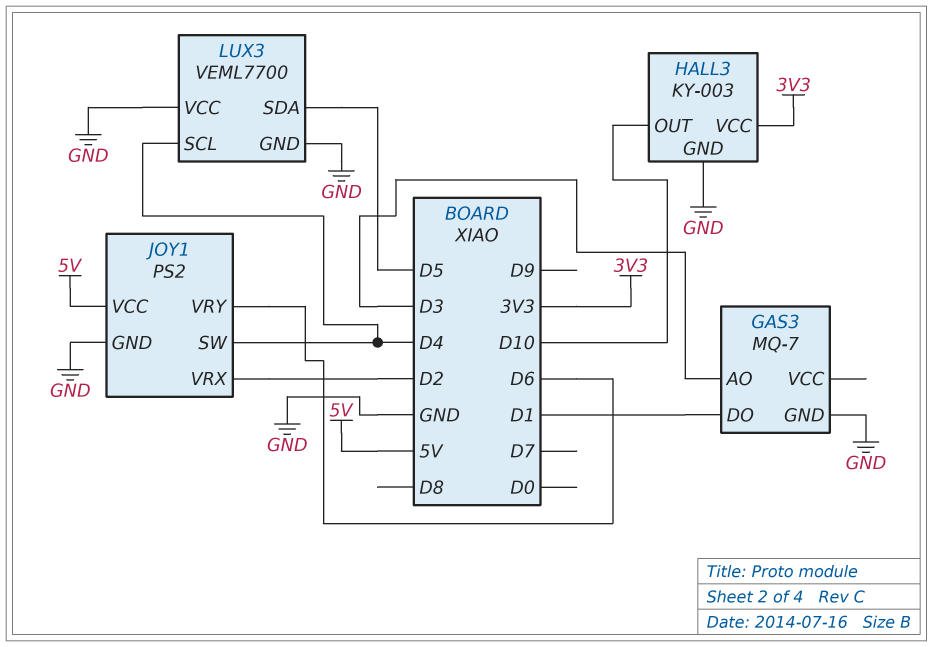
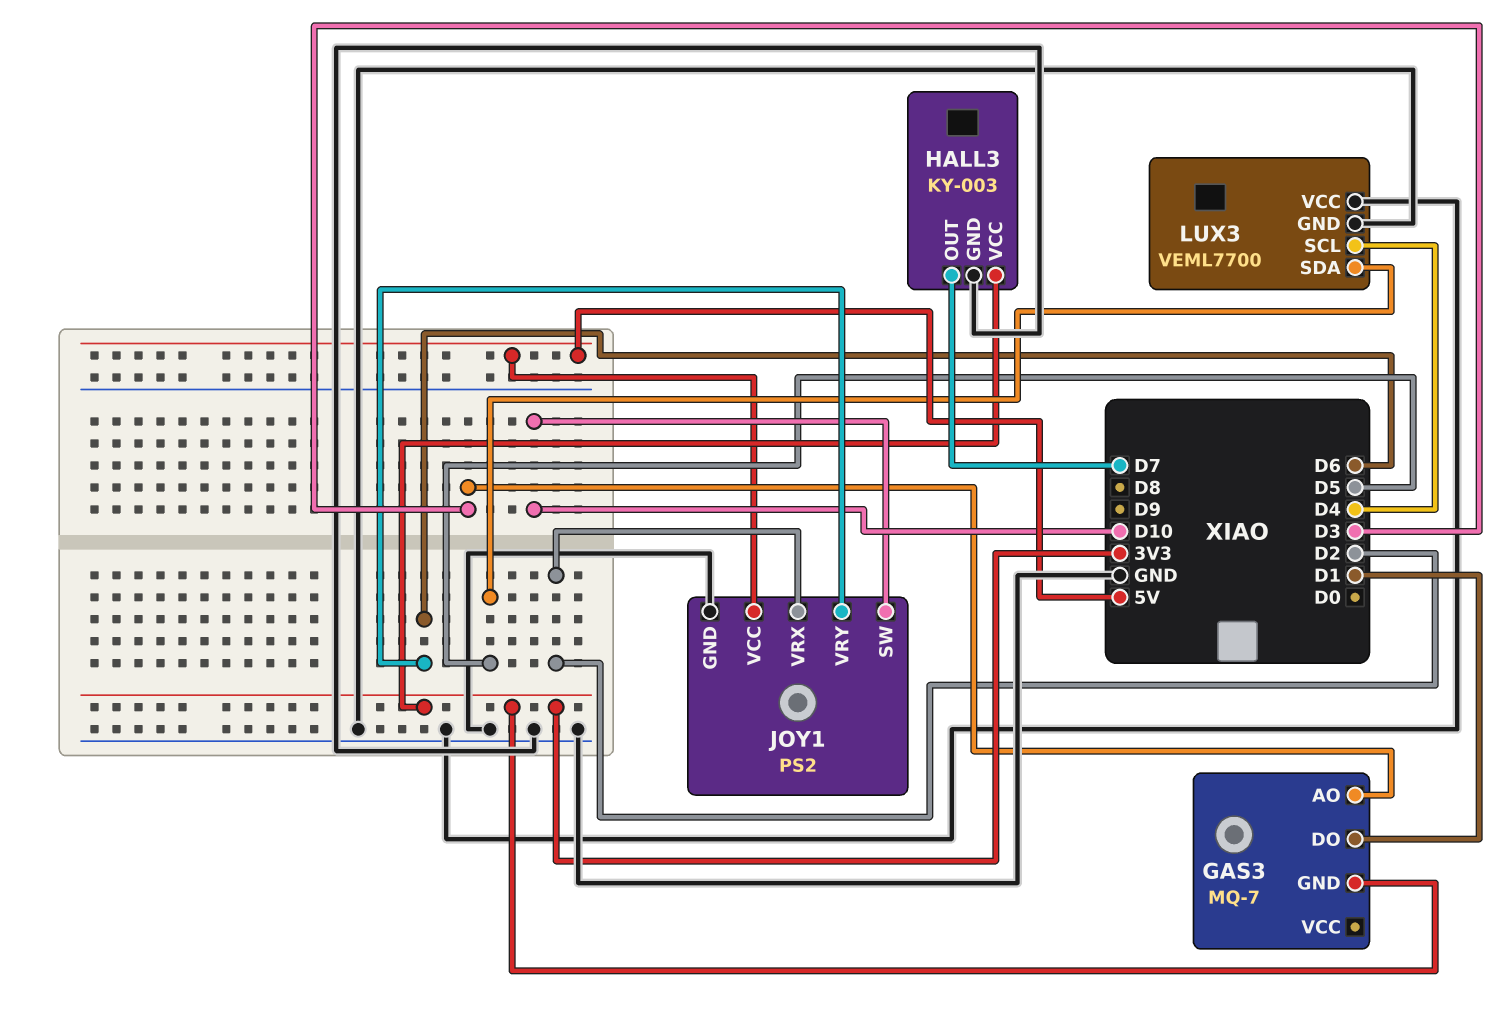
GAS3 pin GND: GND -> 3V3
HALL3 pin OUT: D10 -> D7
JOY1 pin SW: D4 -> D10

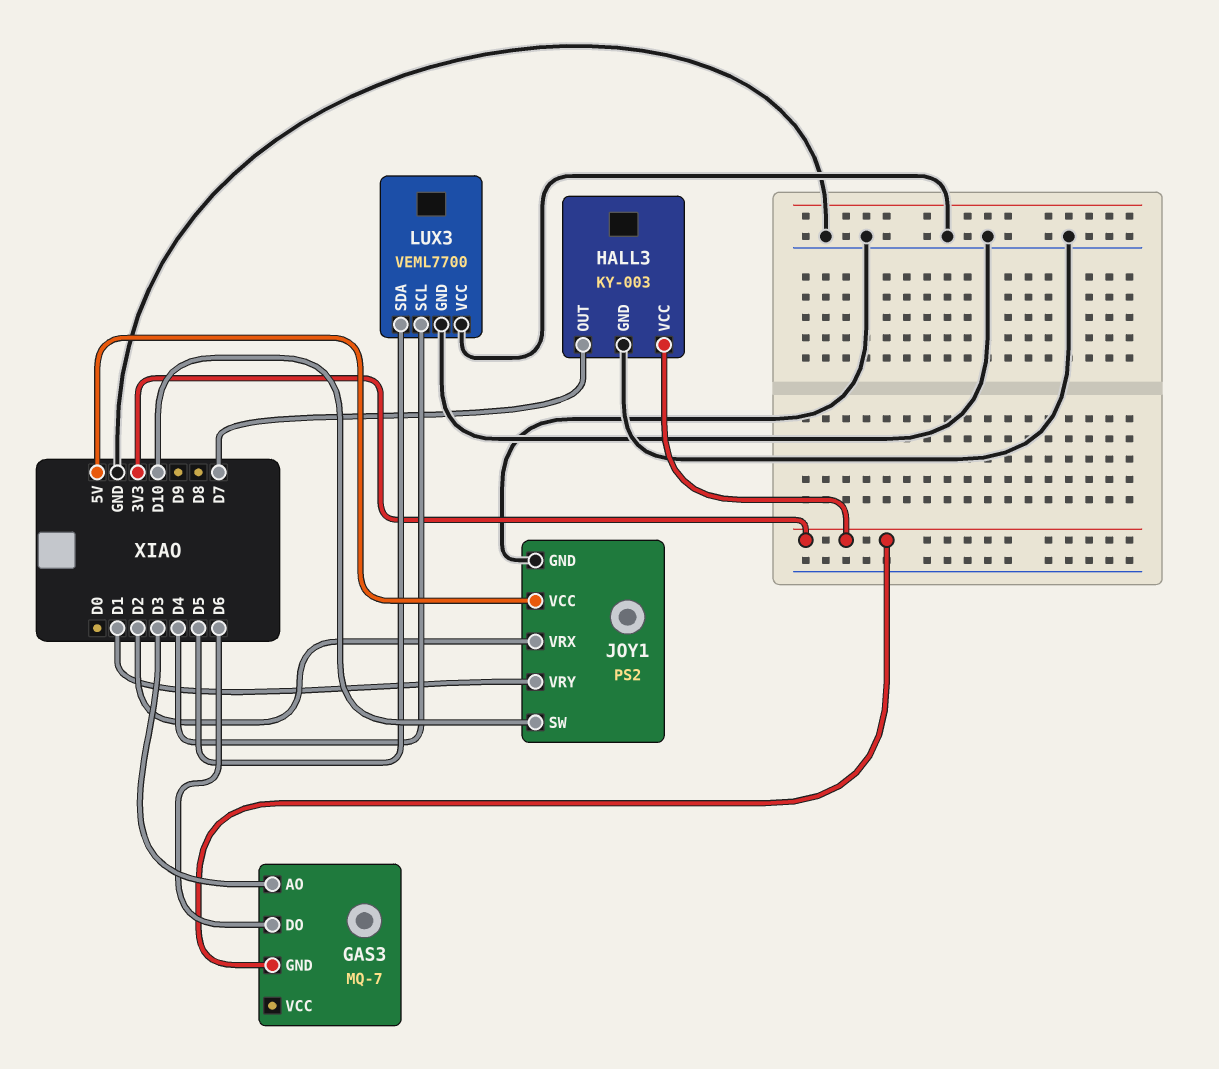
GAS3 pin DO: D1 -> D6
JOY1 pin VRY: D6 -> D1

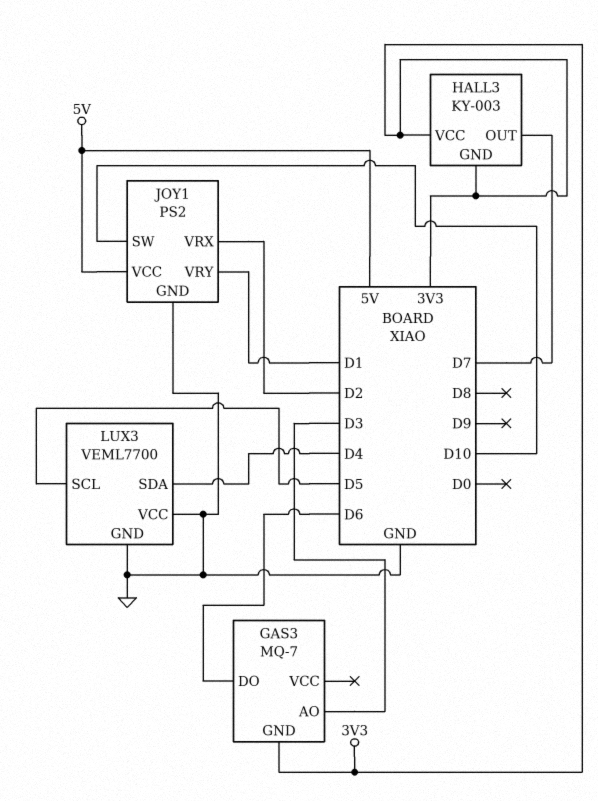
HALL3 pin GND: GND -> 3V3
LUX3 pin SCL: D4 -> D5
LUX3 pin SDA: D5 -> D4

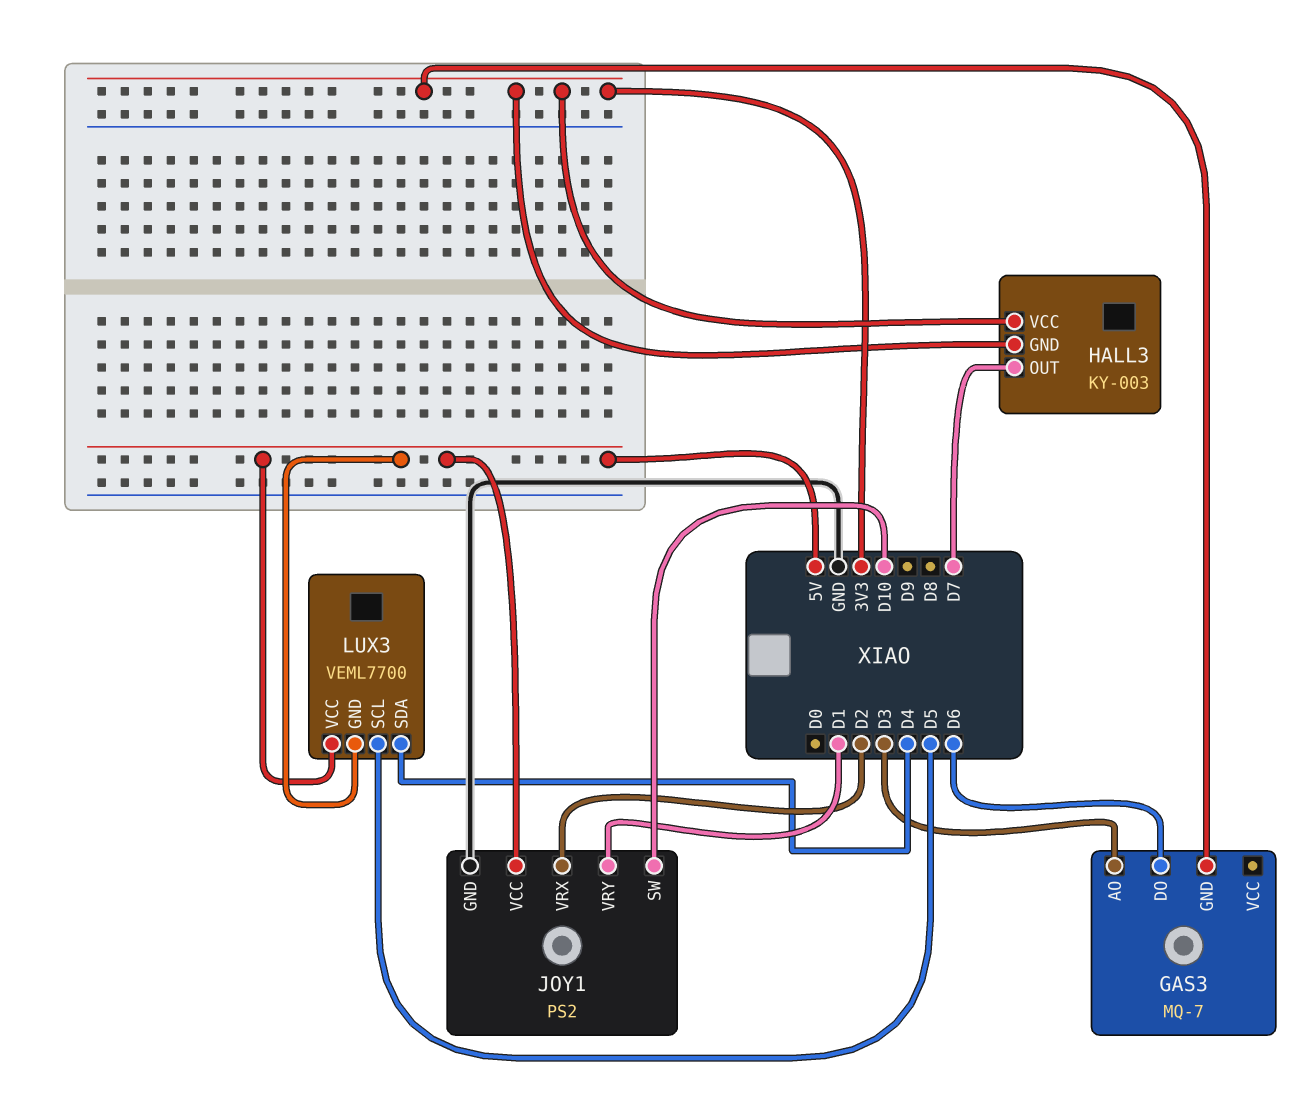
LUX3 pin GND: GND -> 5V
LUX3 pin VCC: GND -> 5V

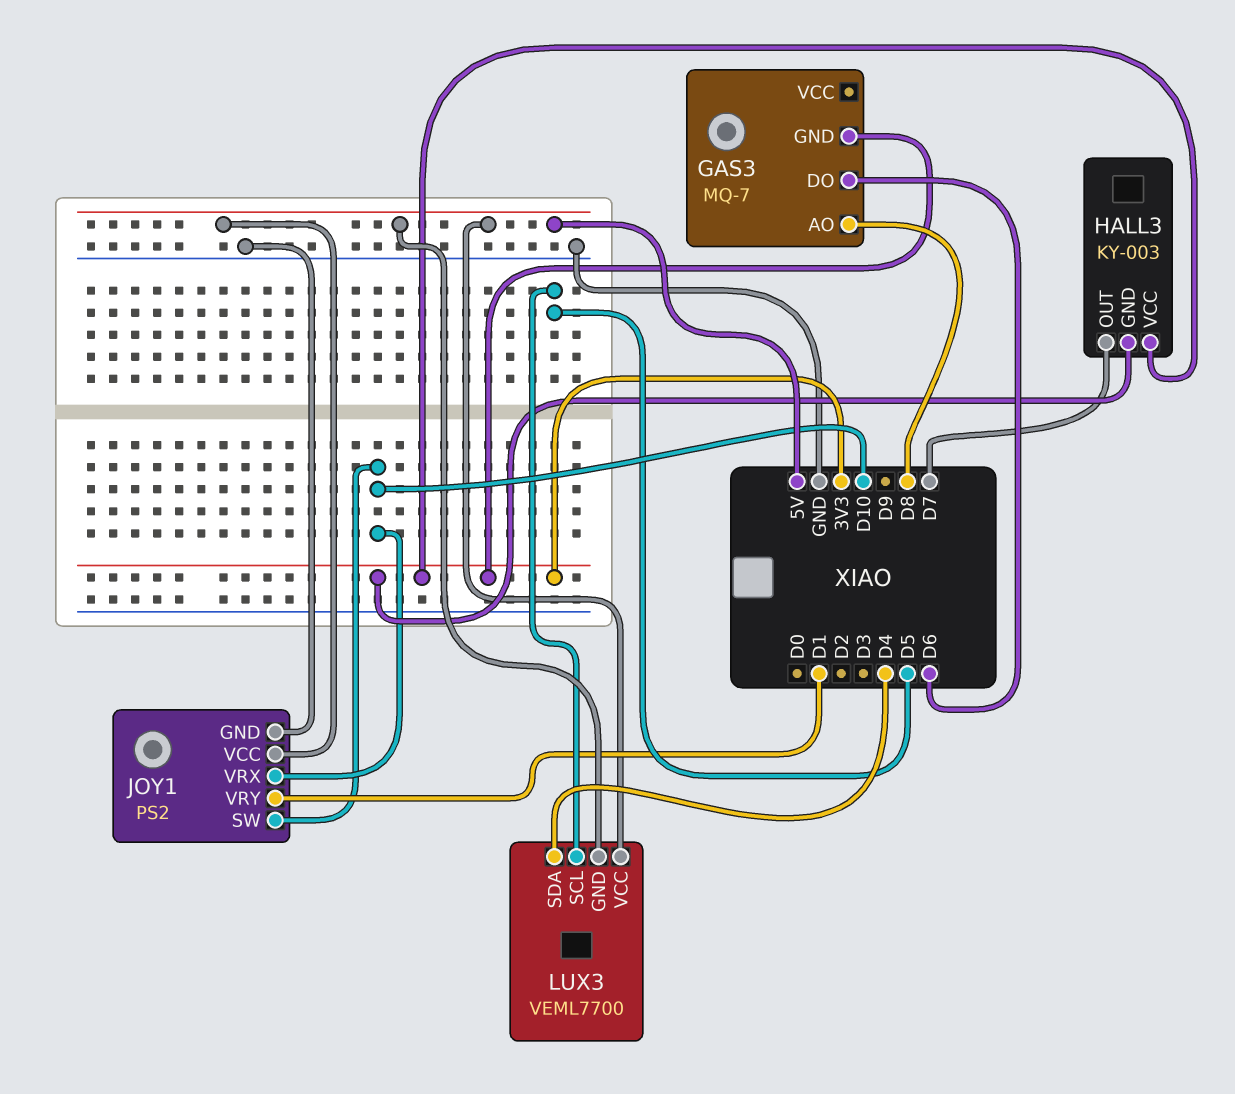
GAS3 pin AO: D3 -> D8
JOY1 pin VRX: D2 -> D10

